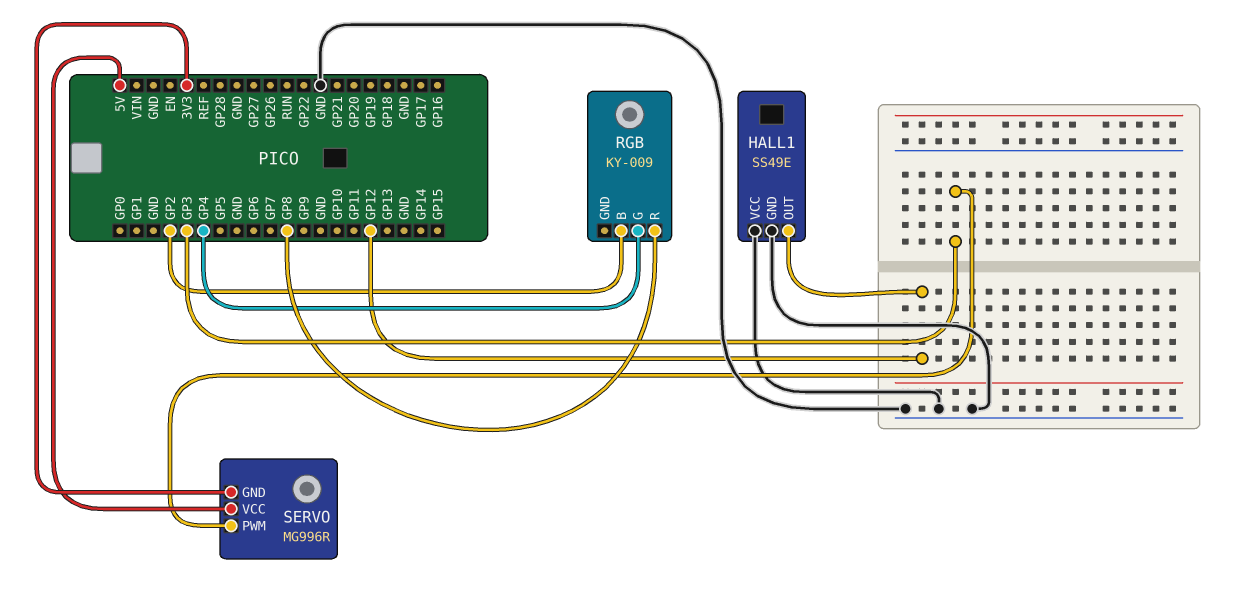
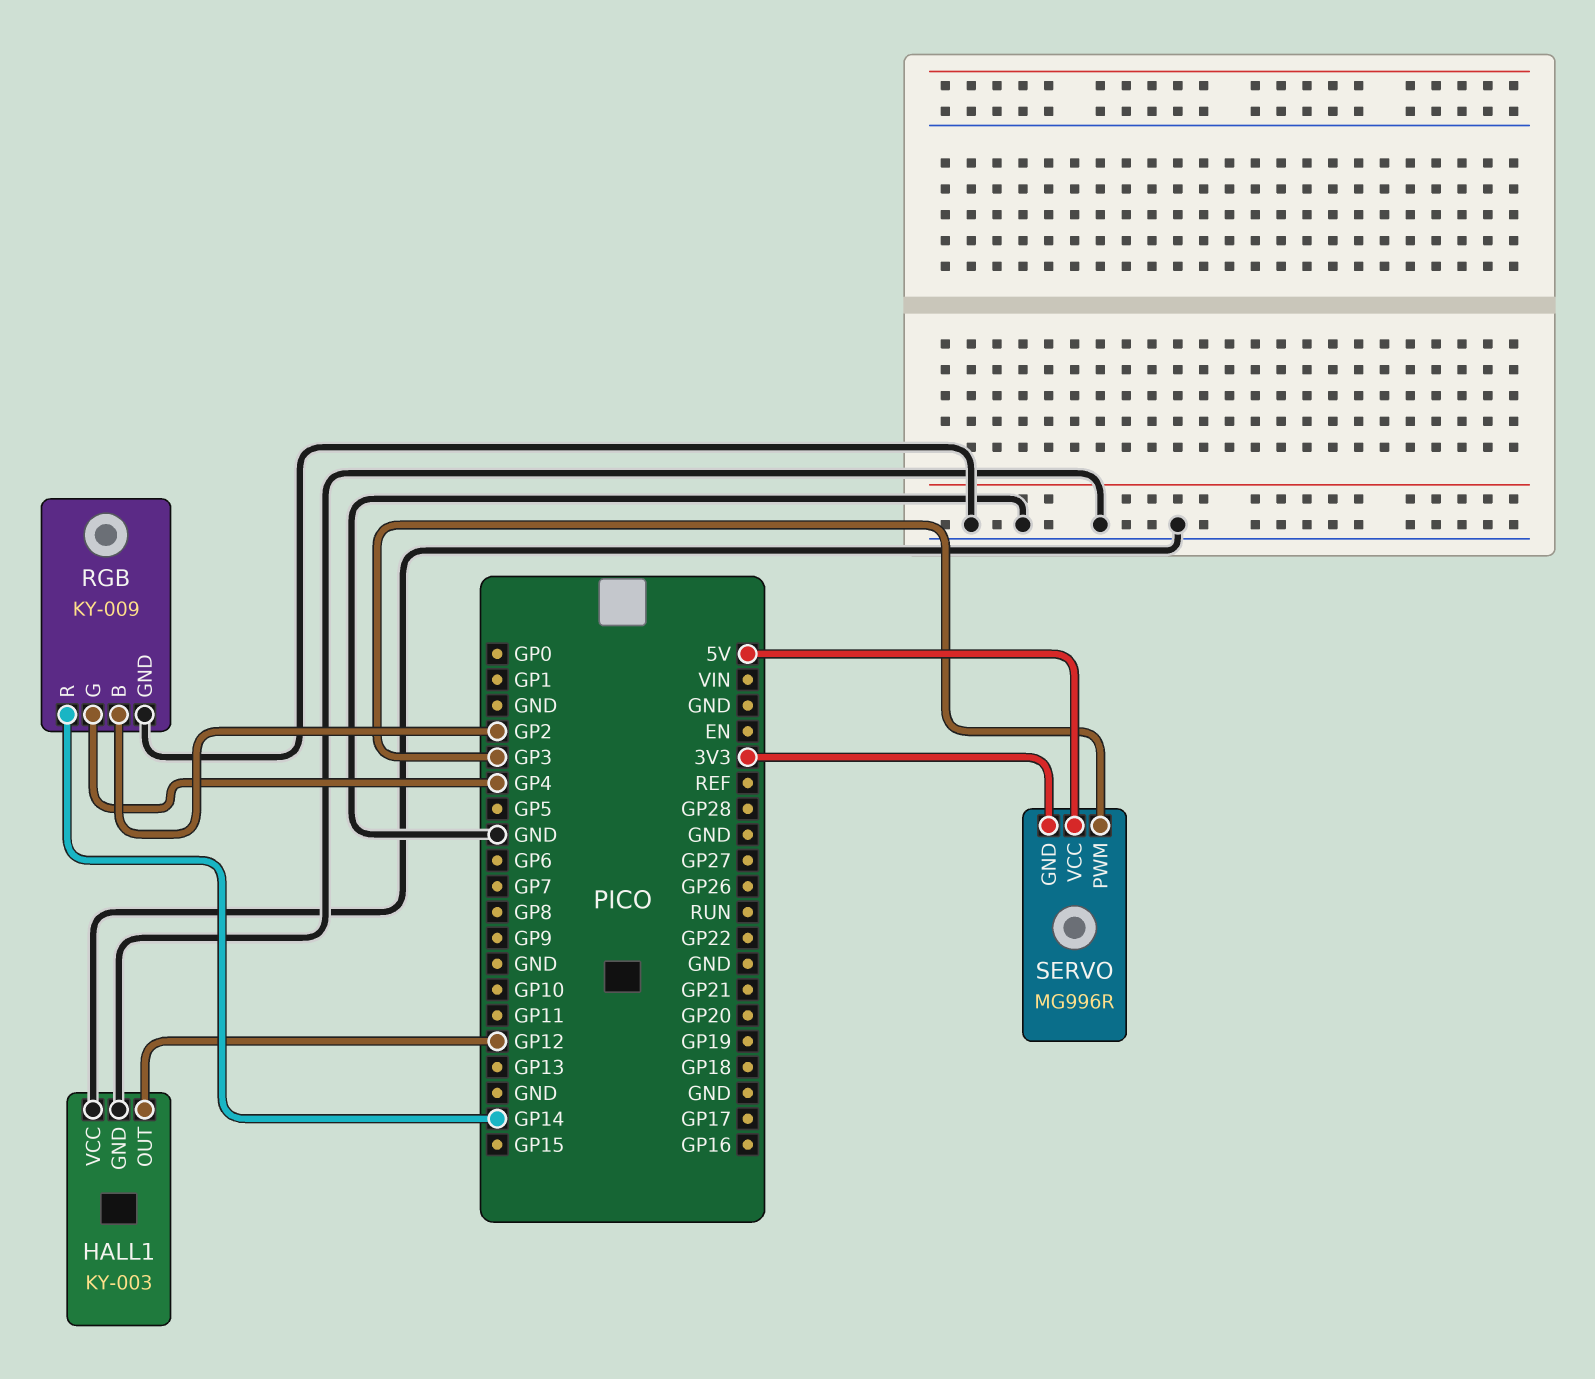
HALL1: SS49E -> KY-003
RGB pin GND: none -> GND
RGB pin R: GP8 -> GP14

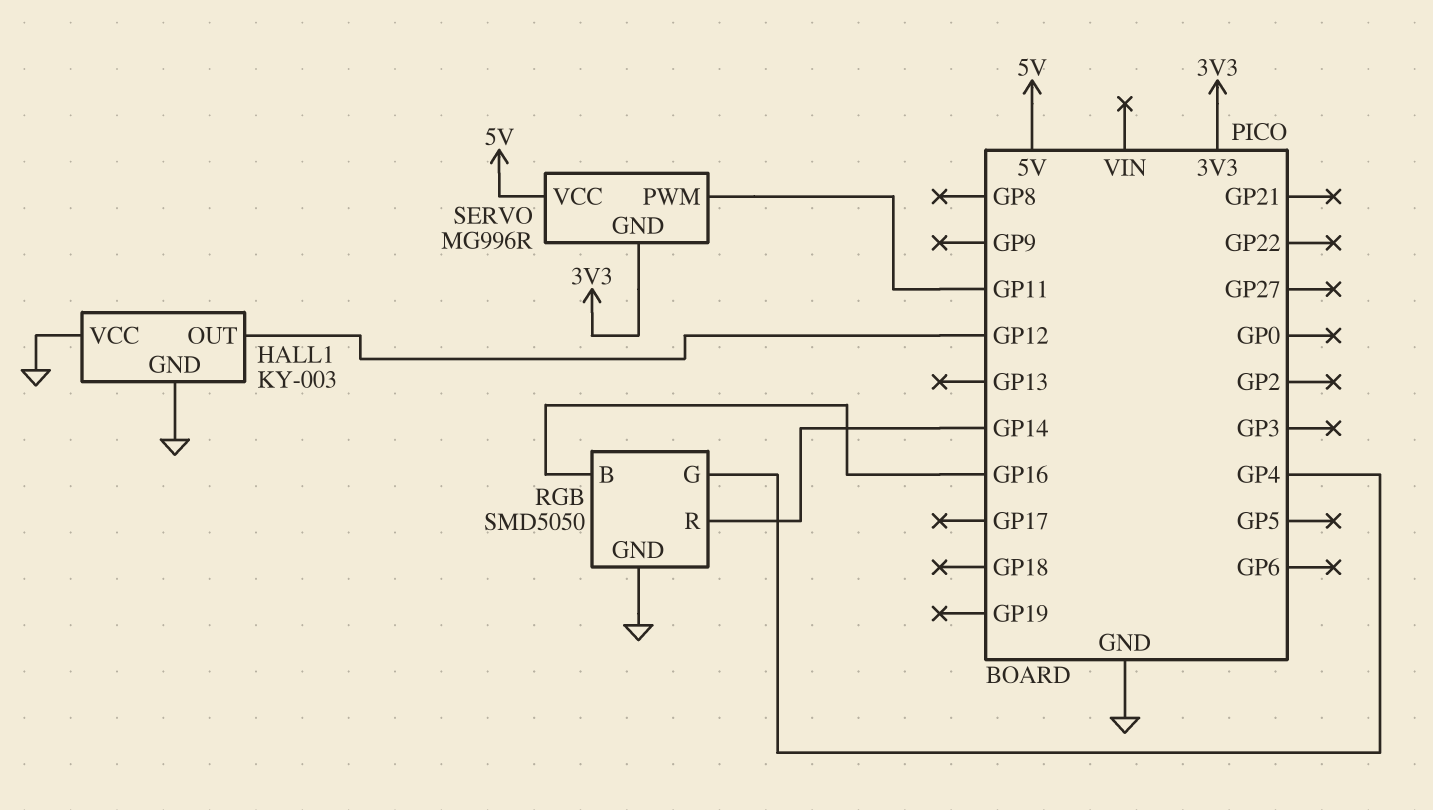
RGB: KY-009 -> SMD5050
RGB pin B: GP2 -> GP16
SERVO pin PWM: GP3 -> GP11

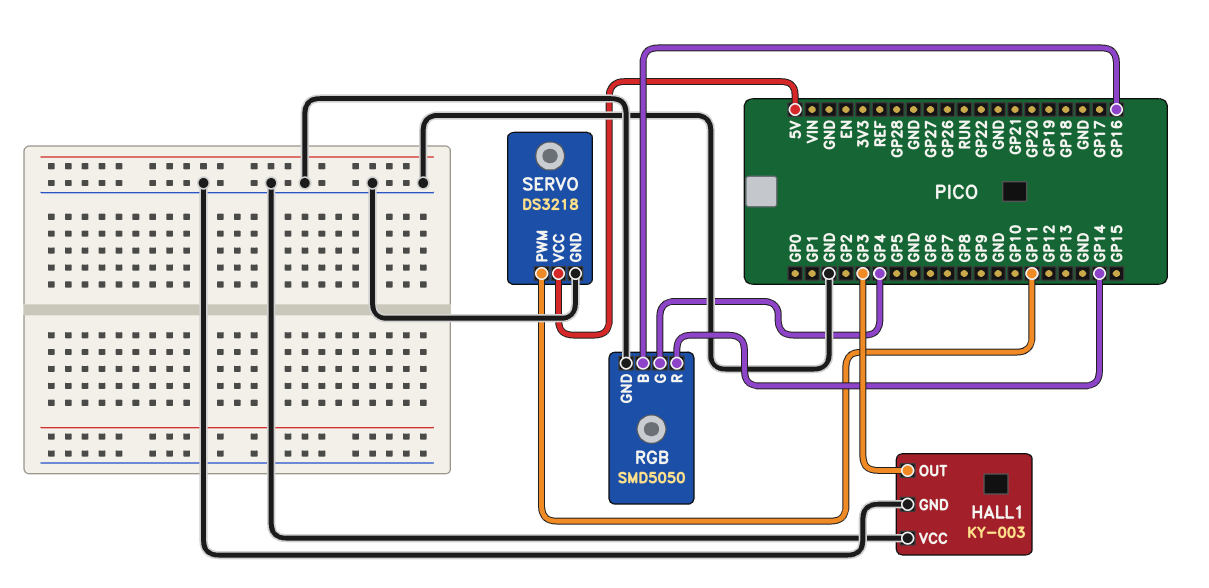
HALL1 pin OUT: GP12 -> GP3
SERVO: MG996R -> DS3218
SERVO pin GND: 3V3 -> GND

